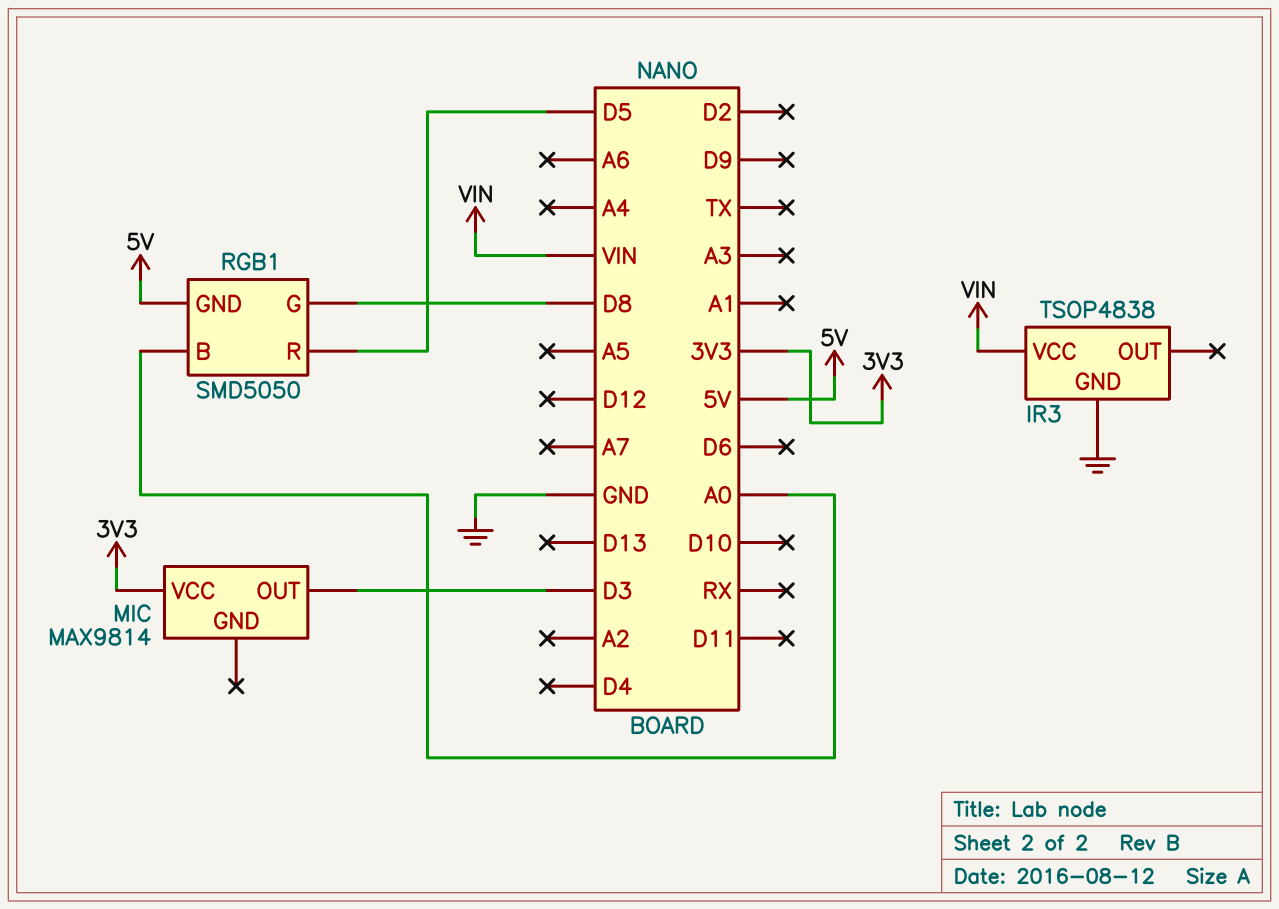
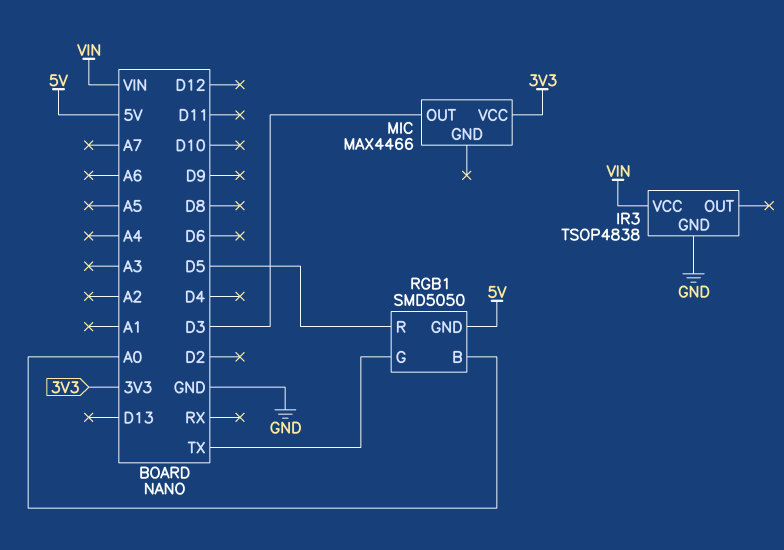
MIC: MAX9814 -> MAX4466
RGB1 pin G: D8 -> TX

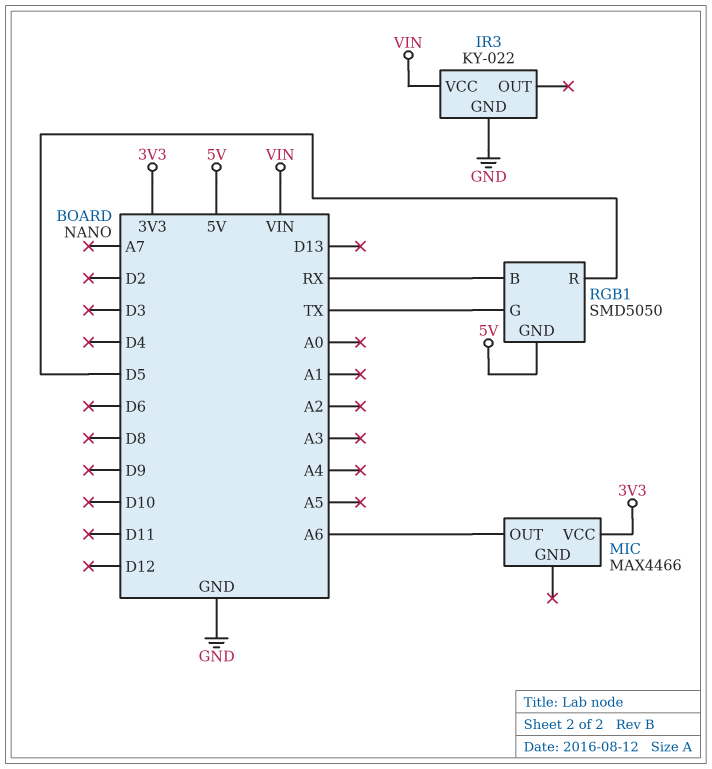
IR3: TSOP4838 -> KY-022
MIC pin OUT: D3 -> A6
RGB1 pin B: A0 -> RX

